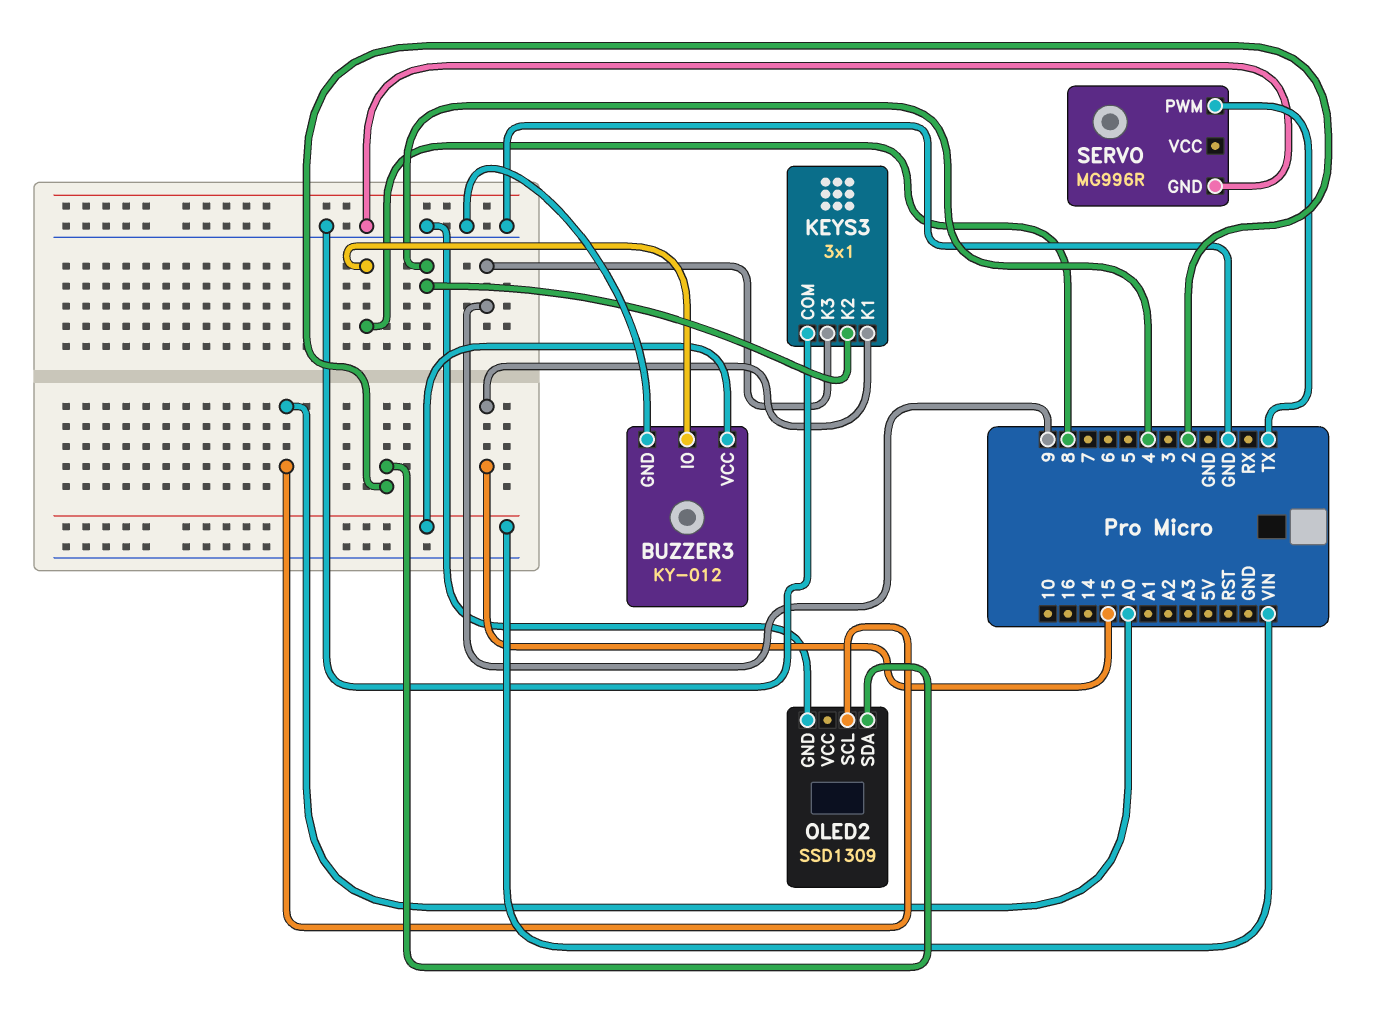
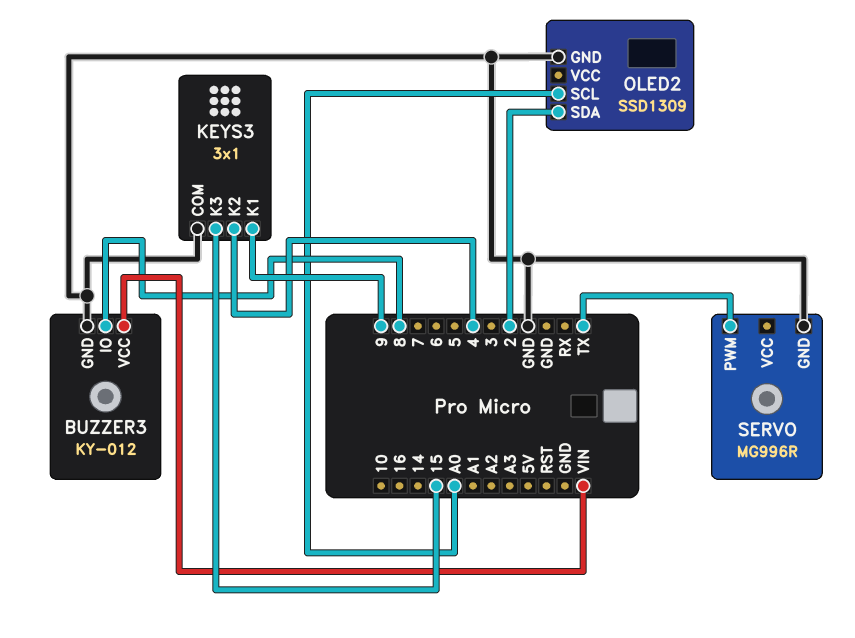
KEYS3 pin K1: 15 -> 9
KEYS3 pin K3: 9 -> 15

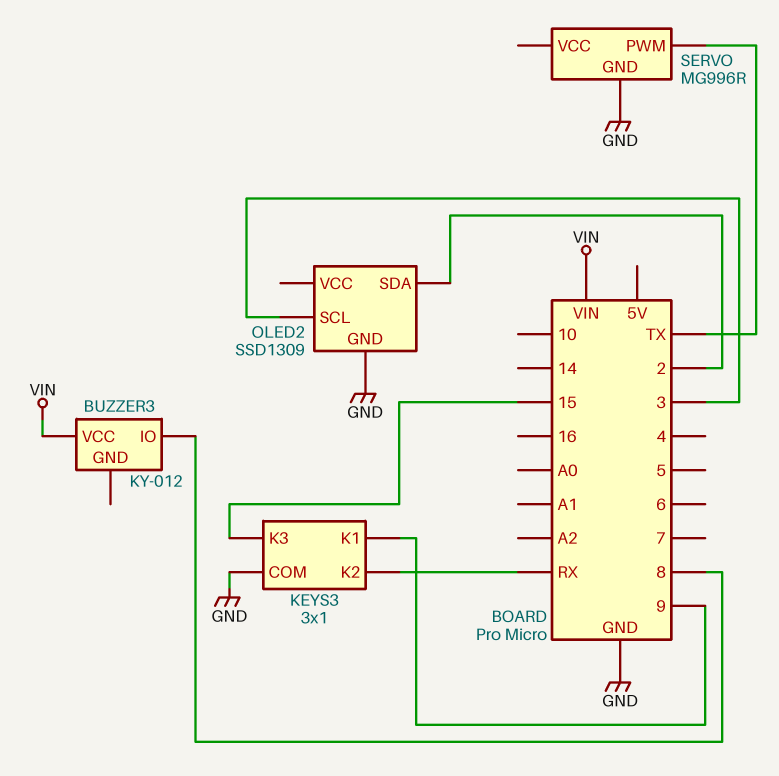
BUZZER3 pin GND: GND -> none
KEYS3 pin K2: 4 -> RX
OLED2 pin SCL: A0 -> 3

